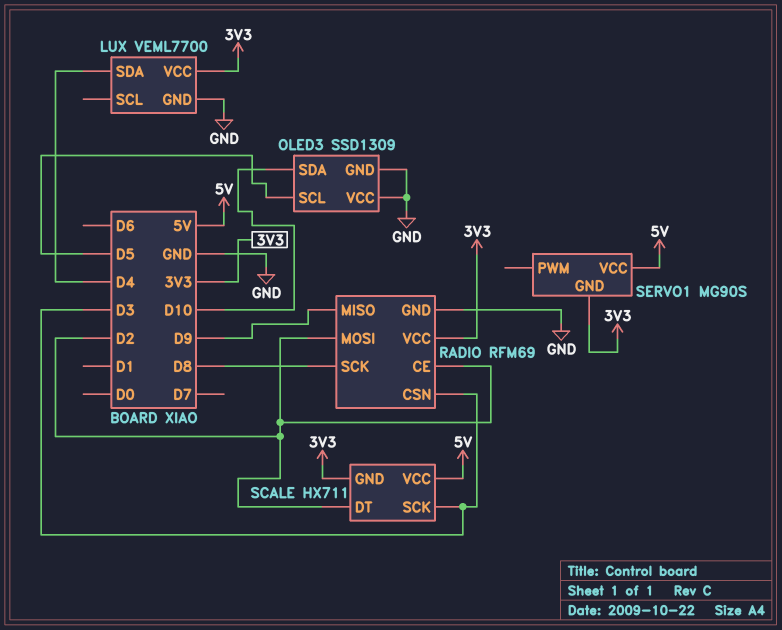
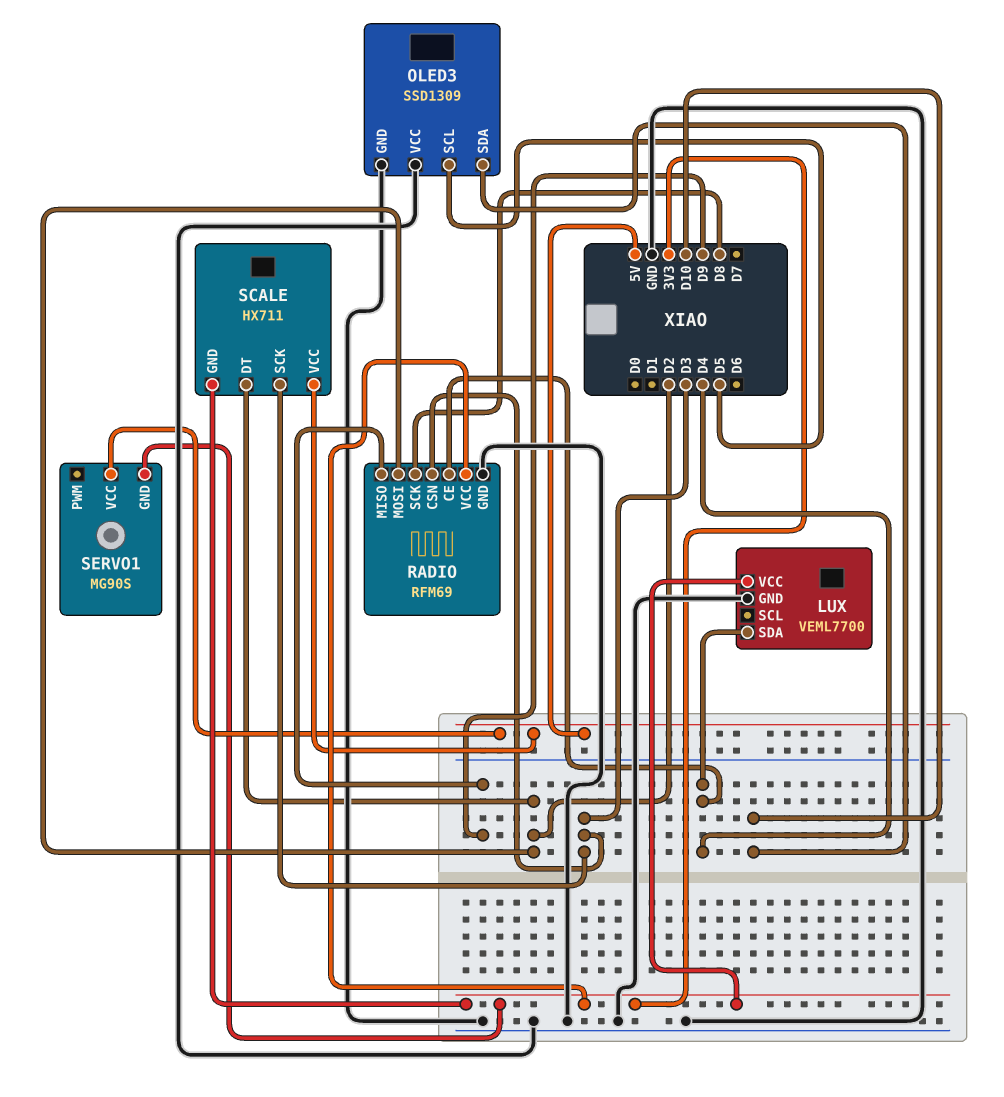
RADIO pin CE: D2 -> D4

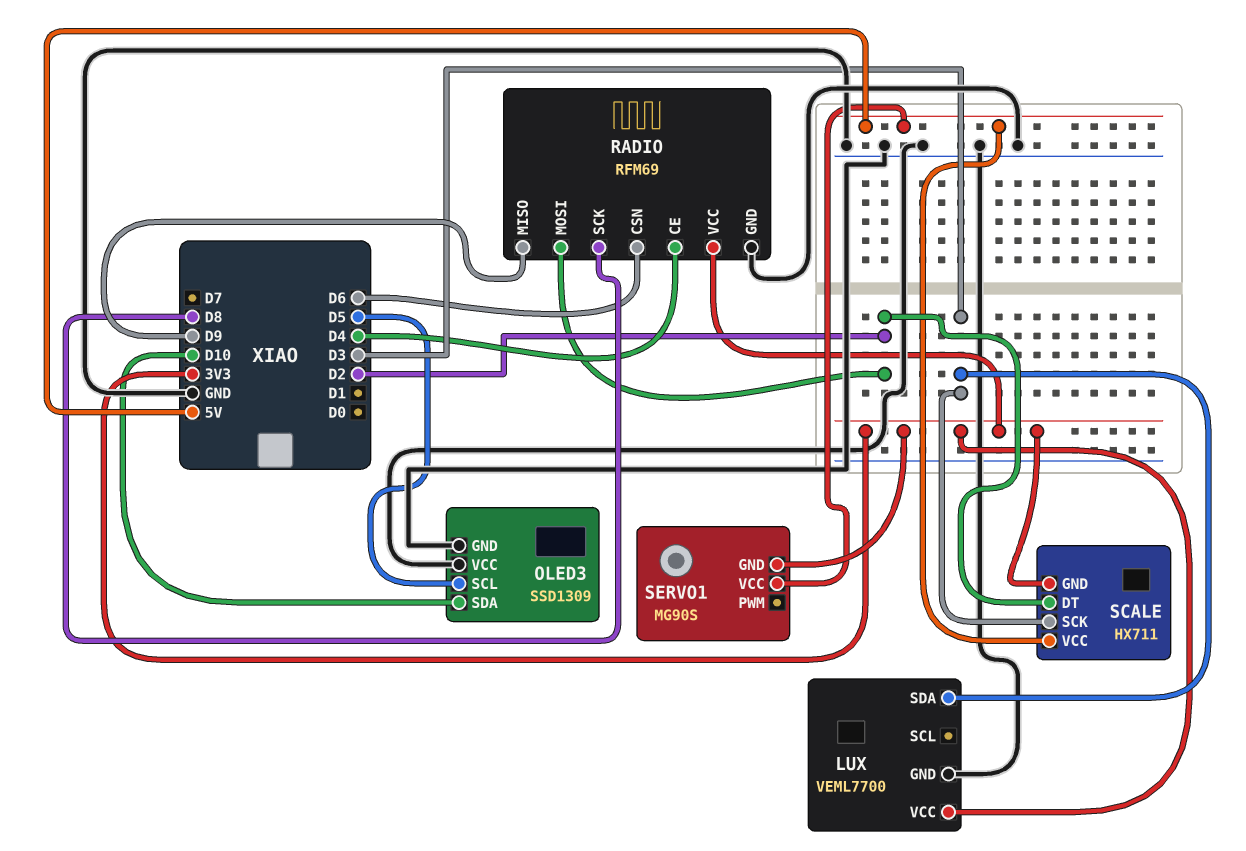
LUX pin SDA: D4 -> D3
RADIO pin CSN: D3 -> D6

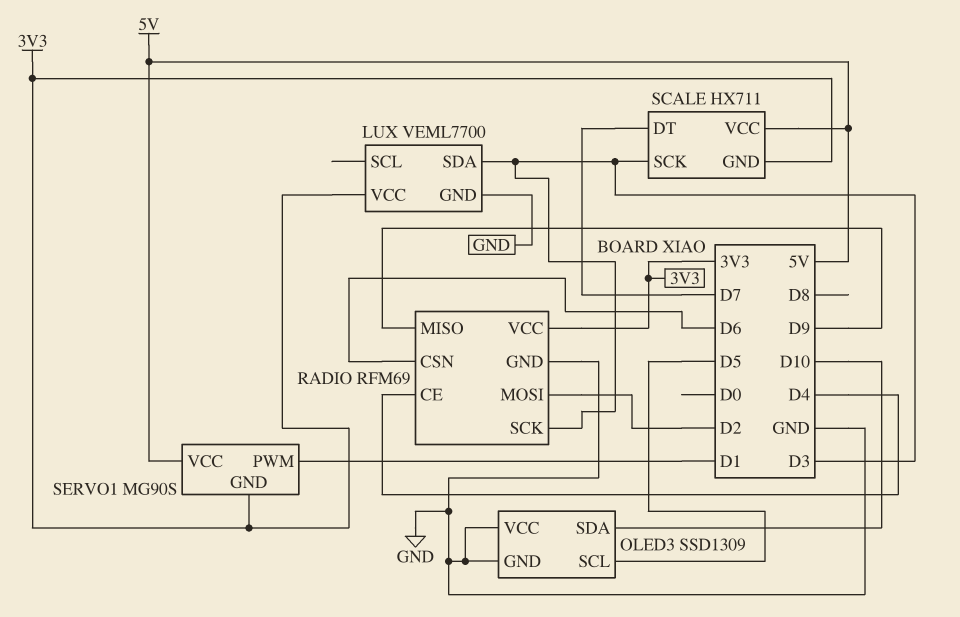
RADIO pin SCK: D8 -> D3
SCALE pin DT: D2 -> D7
SERVO1 pin PWM: none -> D1

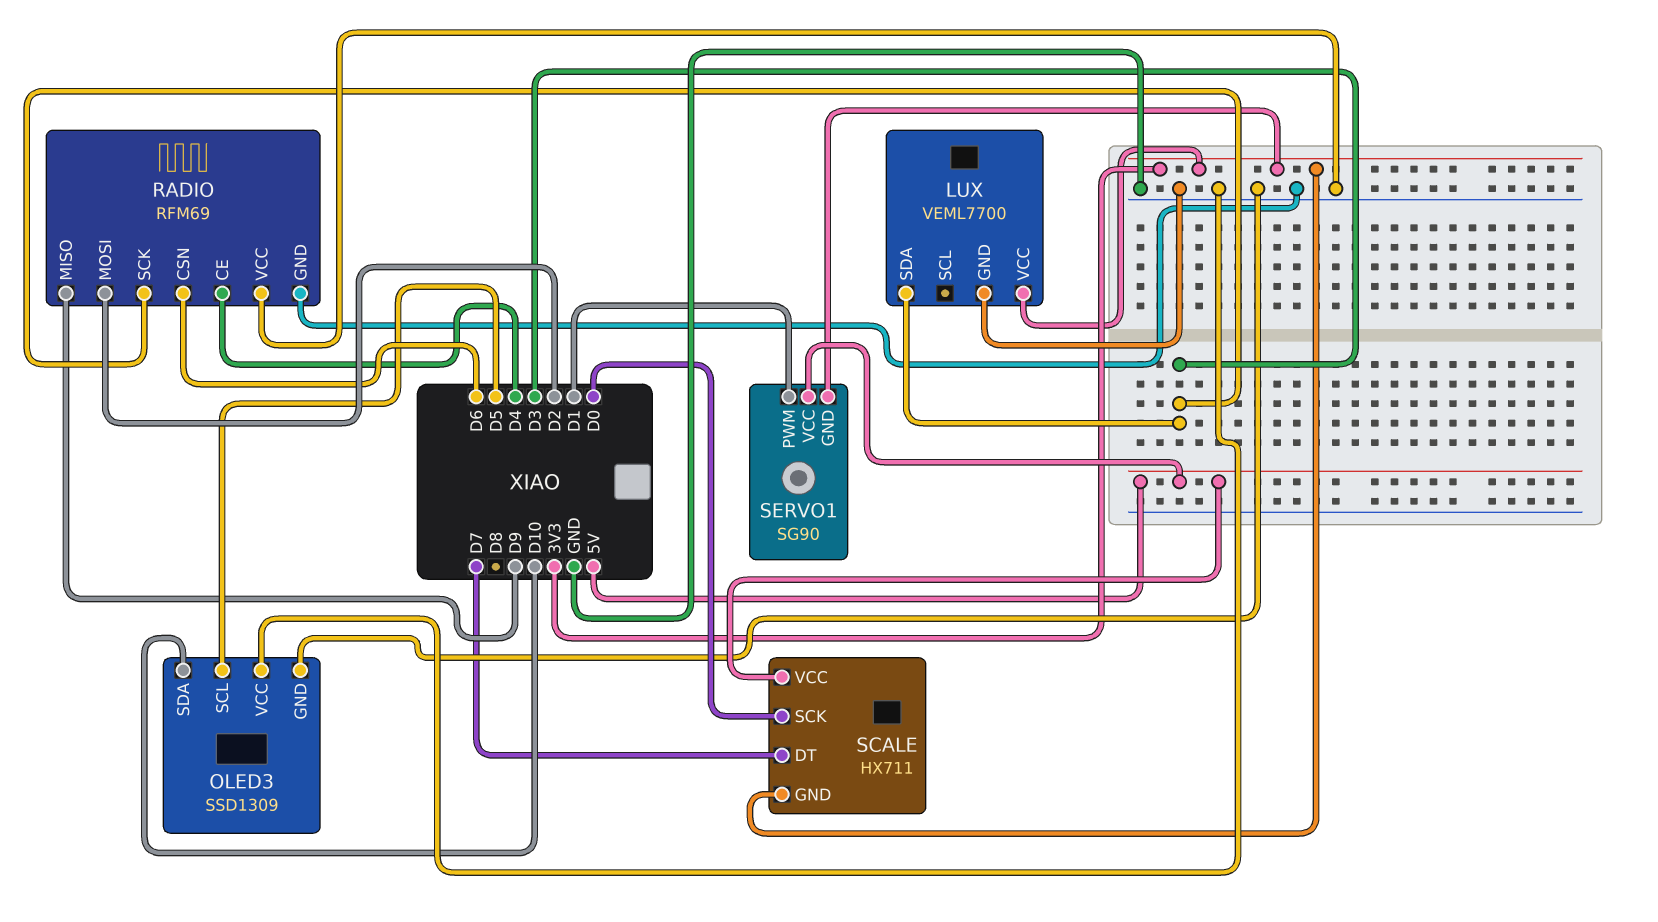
RADIO pin VCC: 3V3 -> GND
SCALE pin SCK: D3 -> D0
SERVO1: MG90S -> SG90

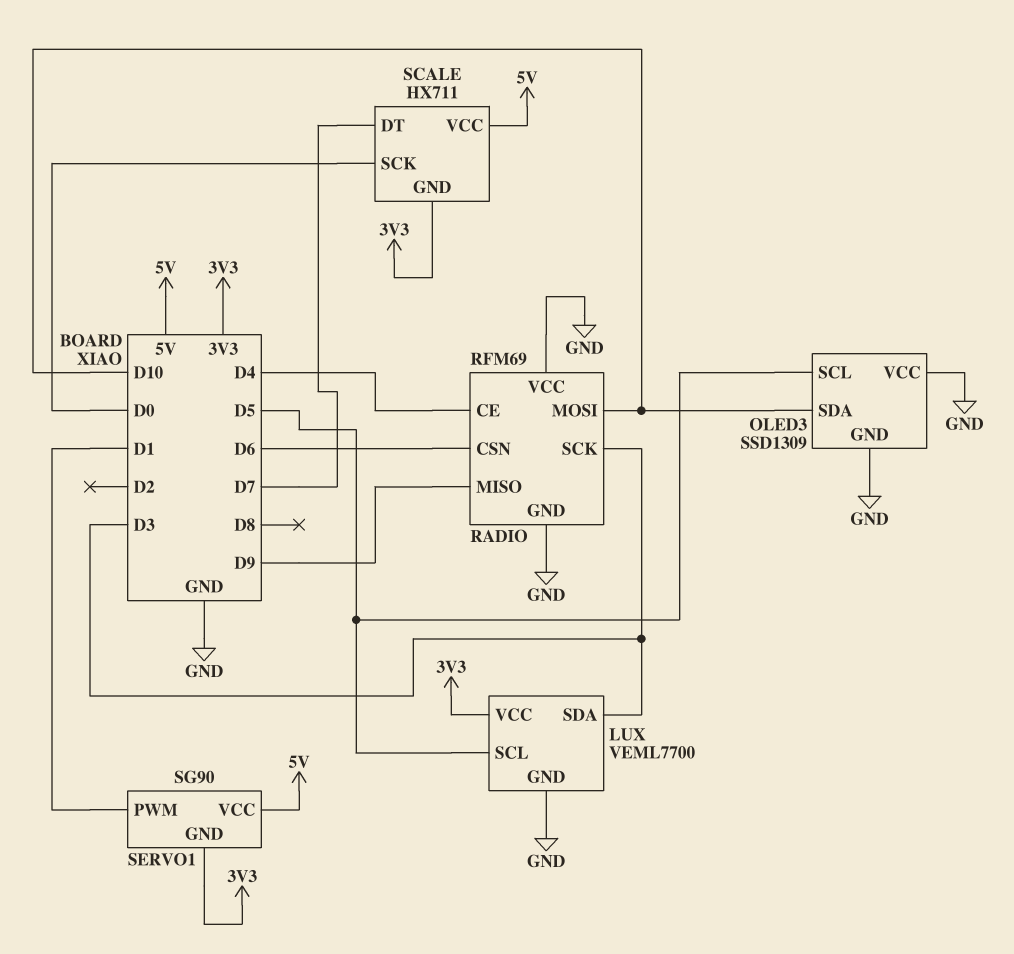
LUX pin SCL: none -> D5
RADIO pin MOSI: D2 -> D10

